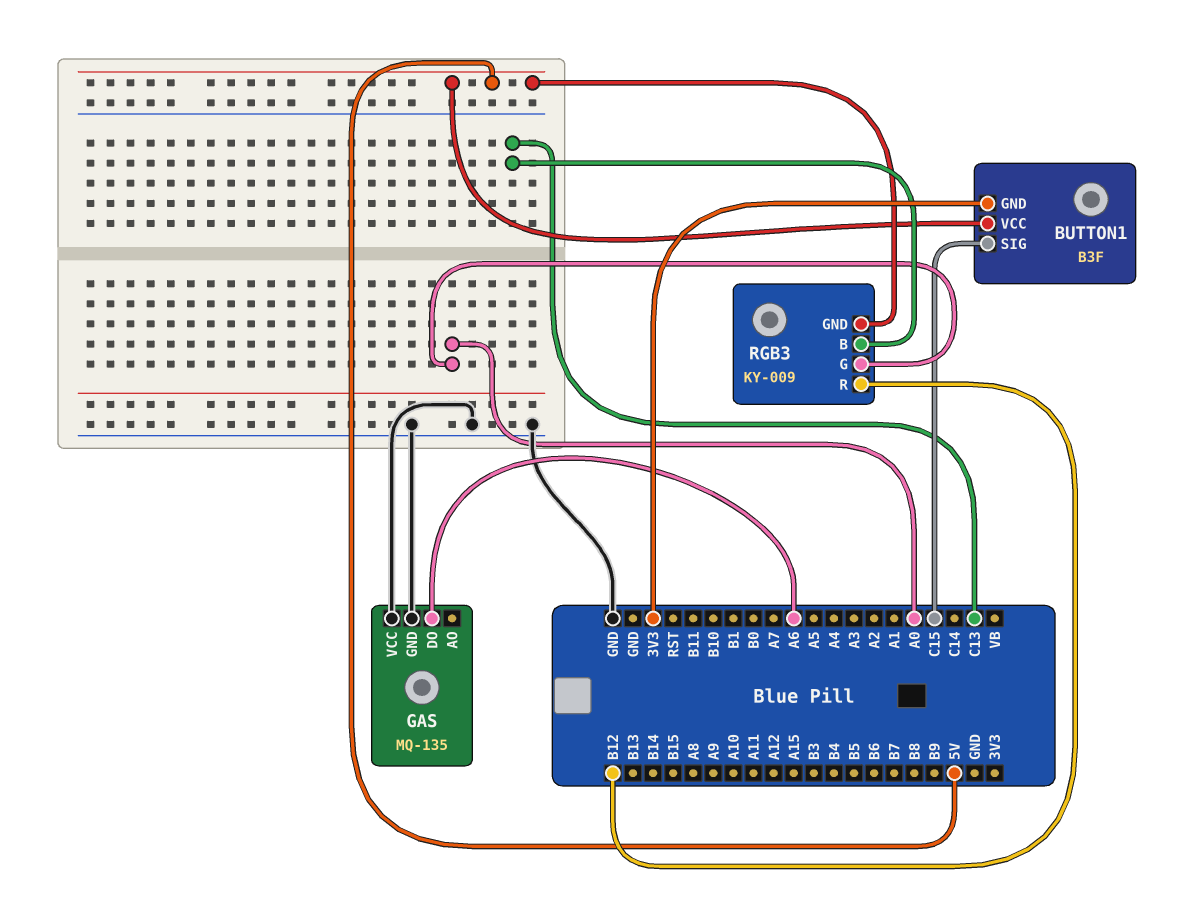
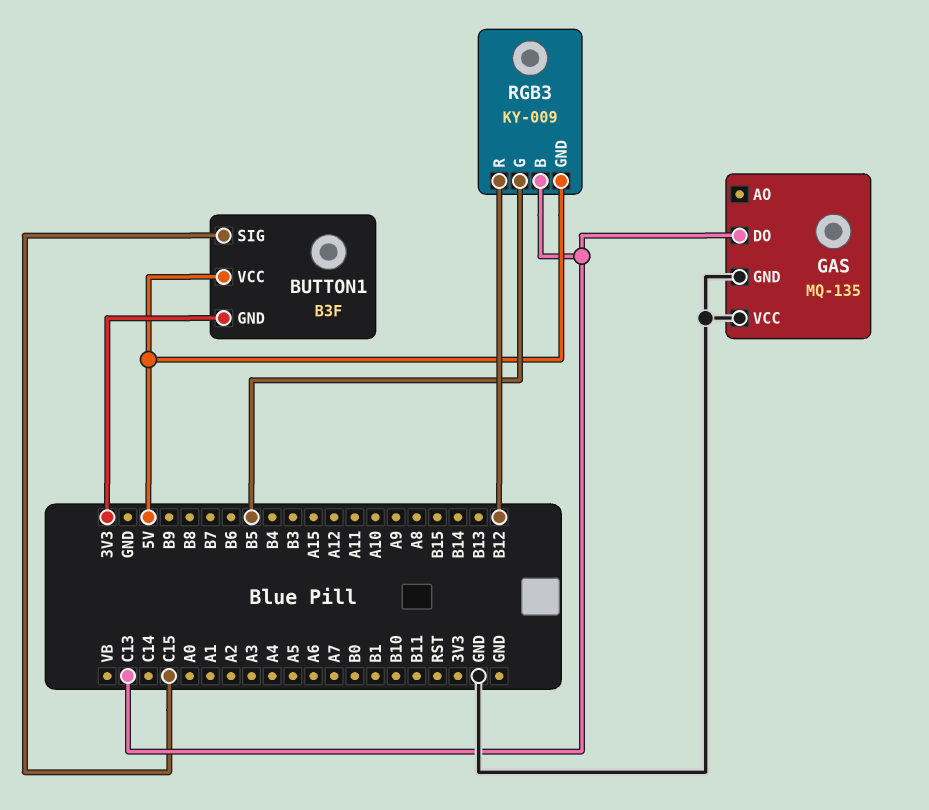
GAS pin DO: A6 -> C13
RGB3 pin G: A0 -> B5

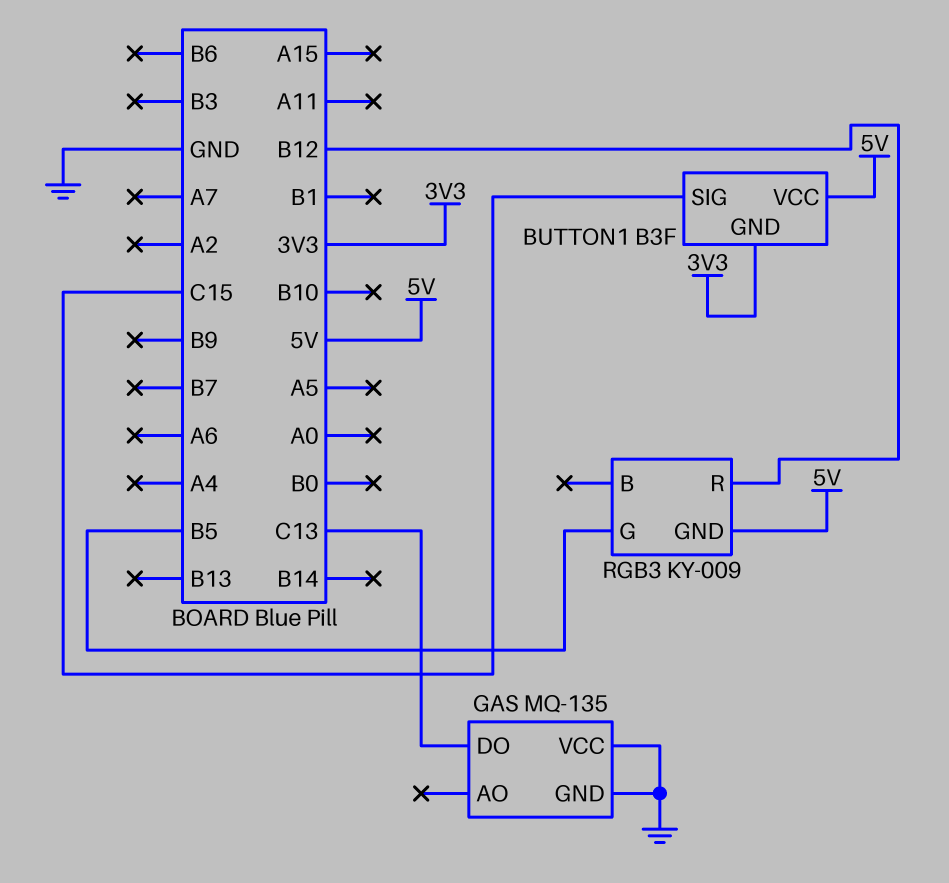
RGB3 pin B: C13 -> none

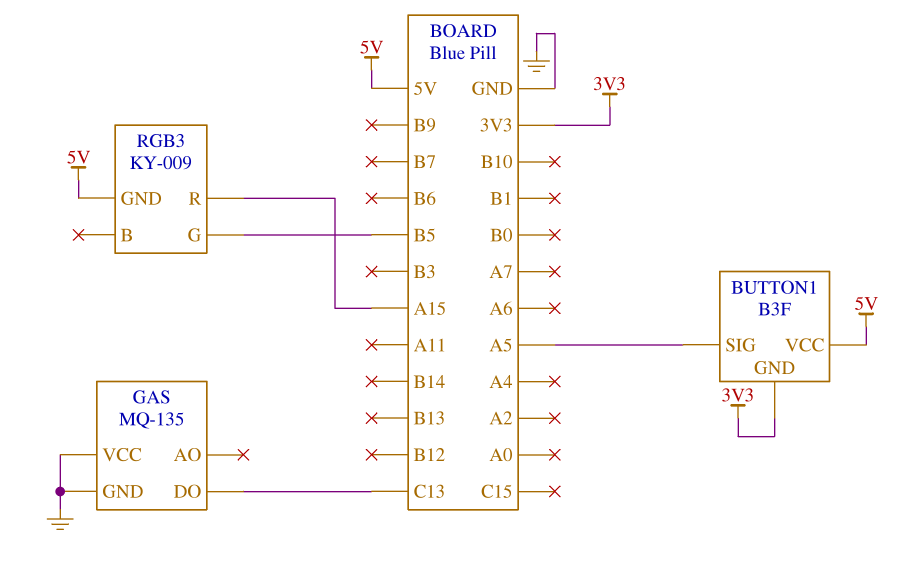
BUTTON1 pin SIG: C15 -> A5
RGB3 pin R: B12 -> A15

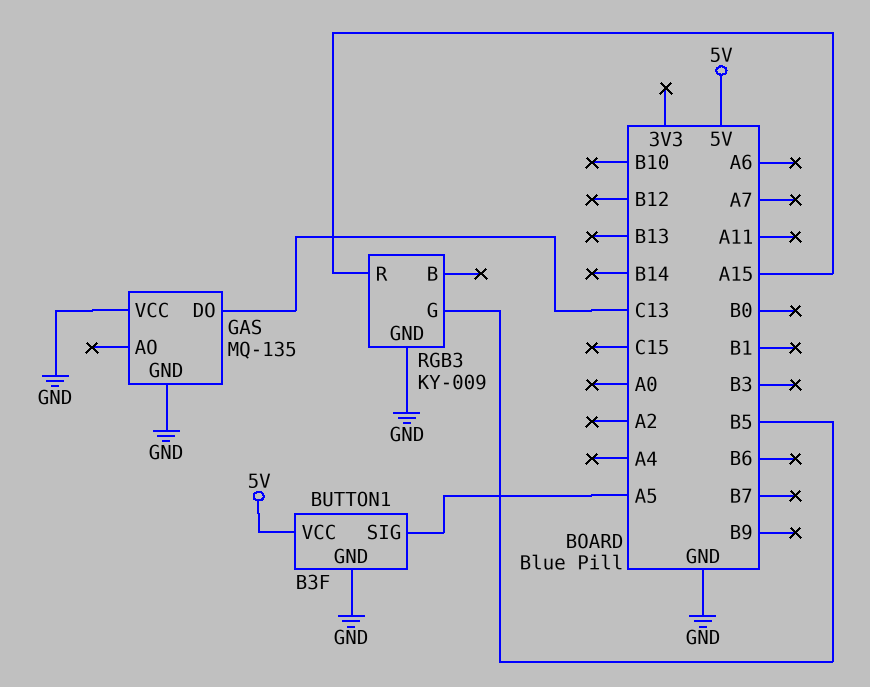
BUTTON1 pin GND: 3V3 -> GND
RGB3 pin GND: 5V -> GND

